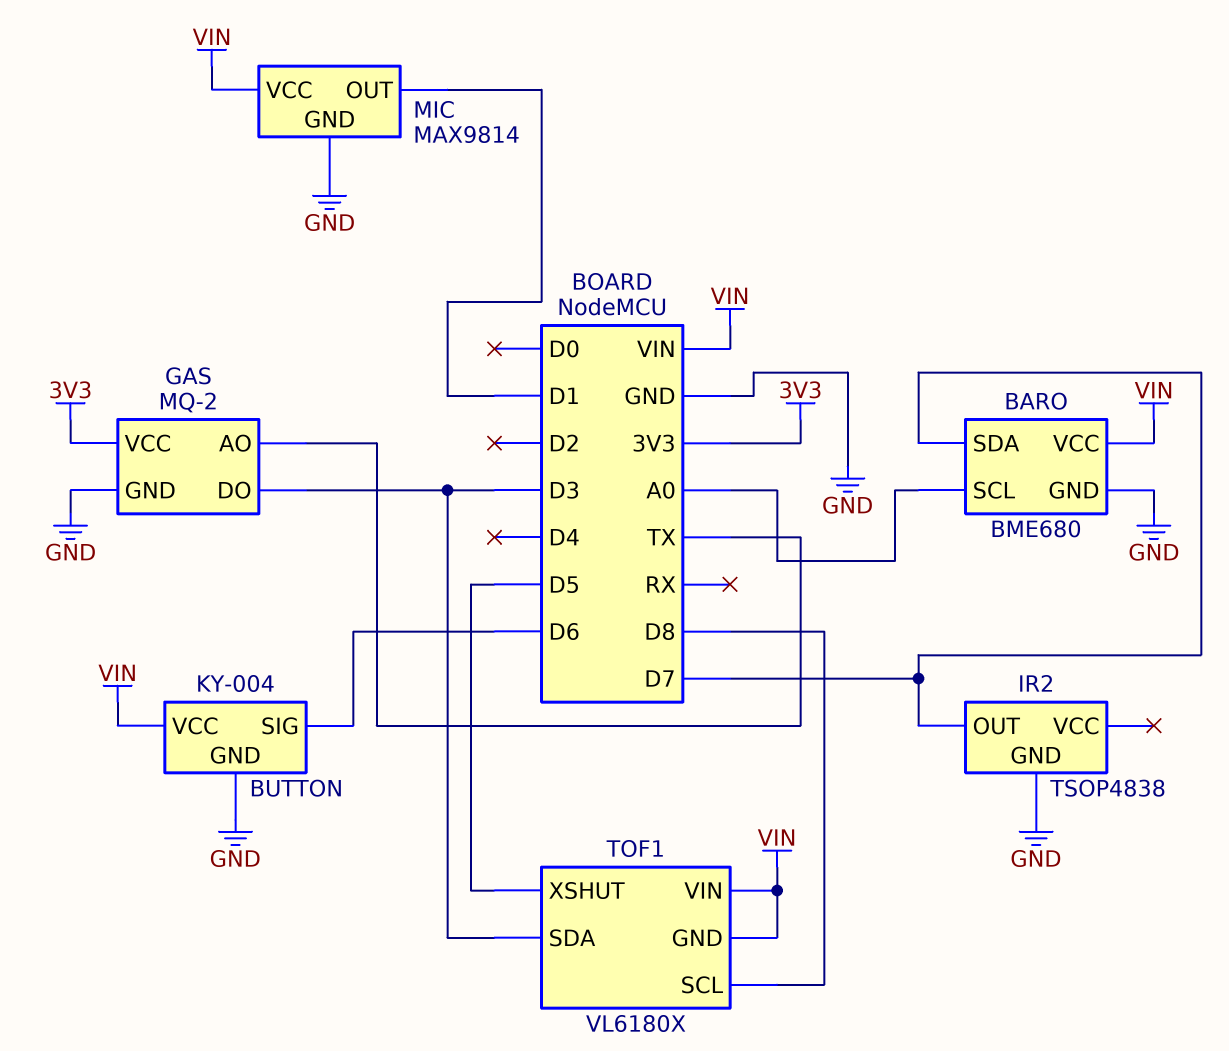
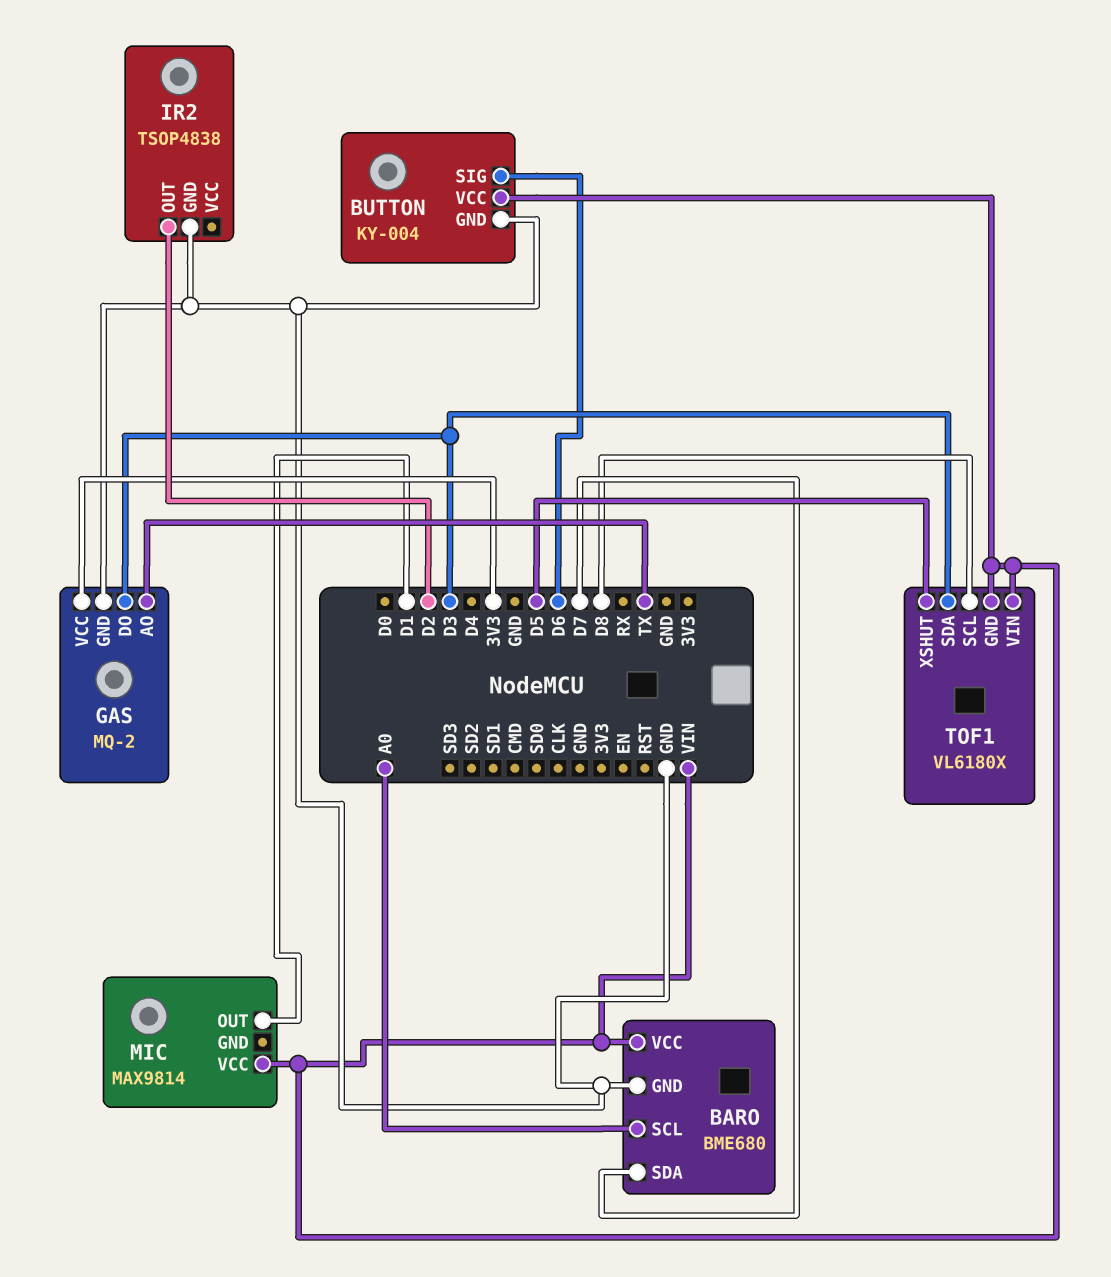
IR2 pin OUT: D7 -> D2
MIC pin GND: GND -> none

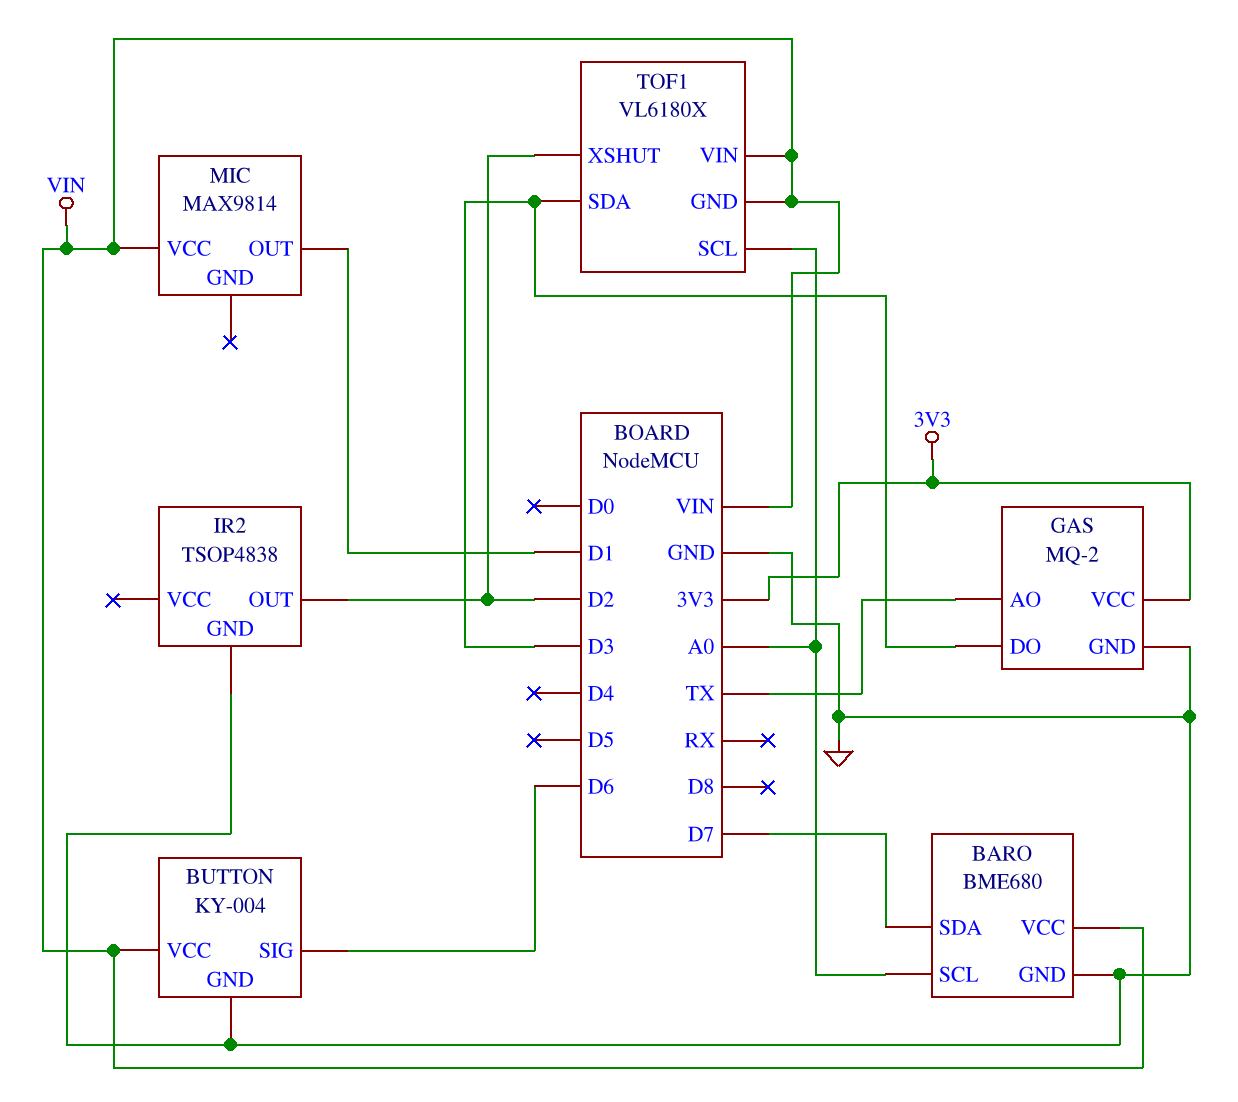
TOF1 pin SCL: D8 -> A0
TOF1 pin XSHUT: D5 -> D2

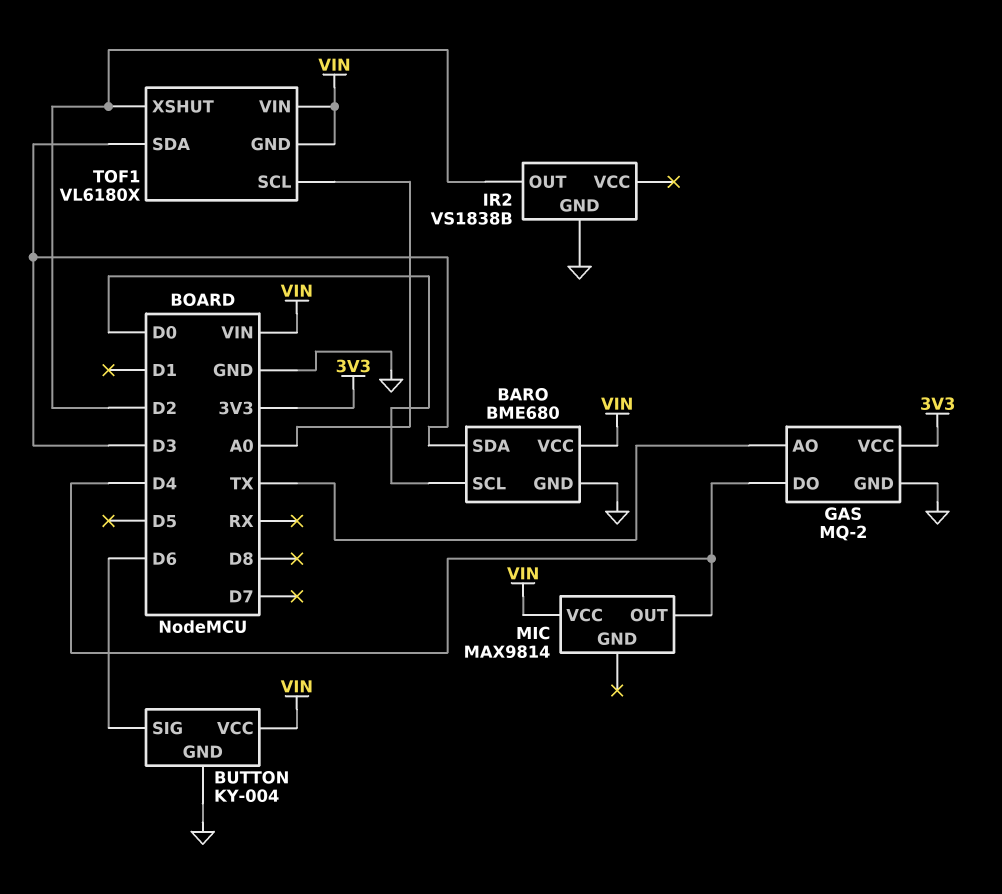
BARO pin SCL: A0 -> D0
BARO pin SDA: D7 -> D3
GAS pin DO: D3 -> D4
IR2: TSOP4838 -> VS1838B
MIC pin OUT: D1 -> D4

